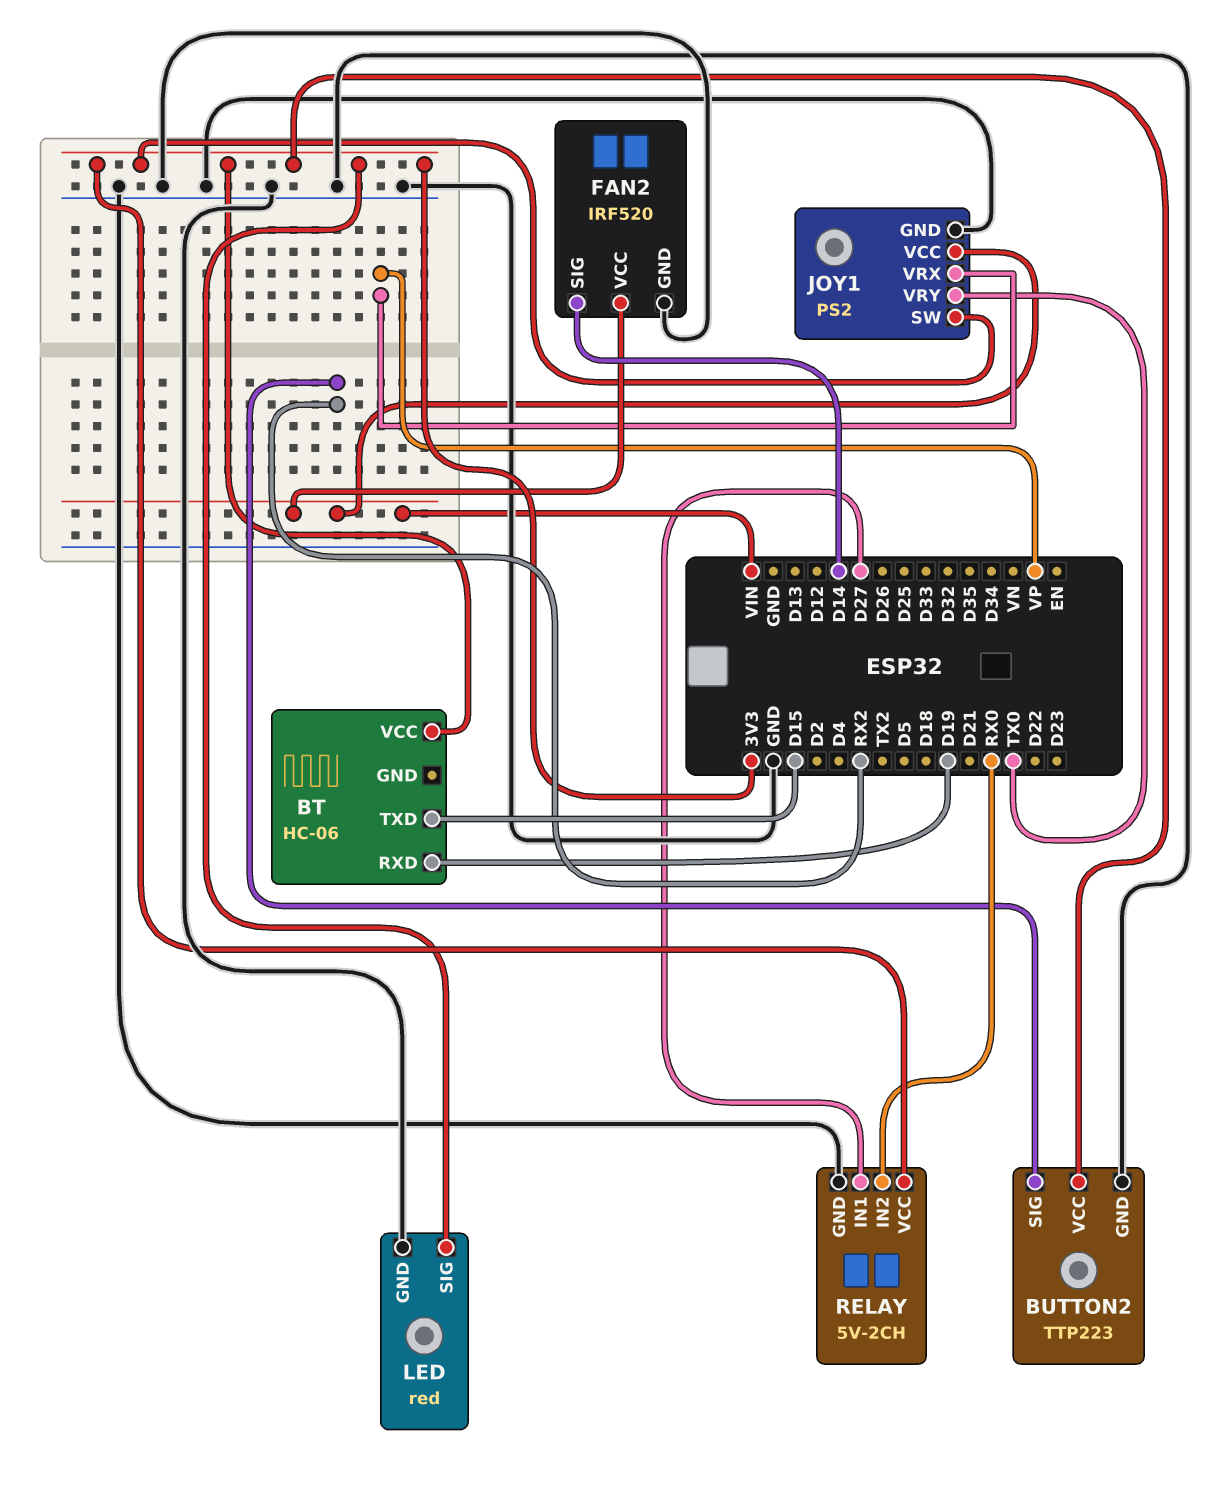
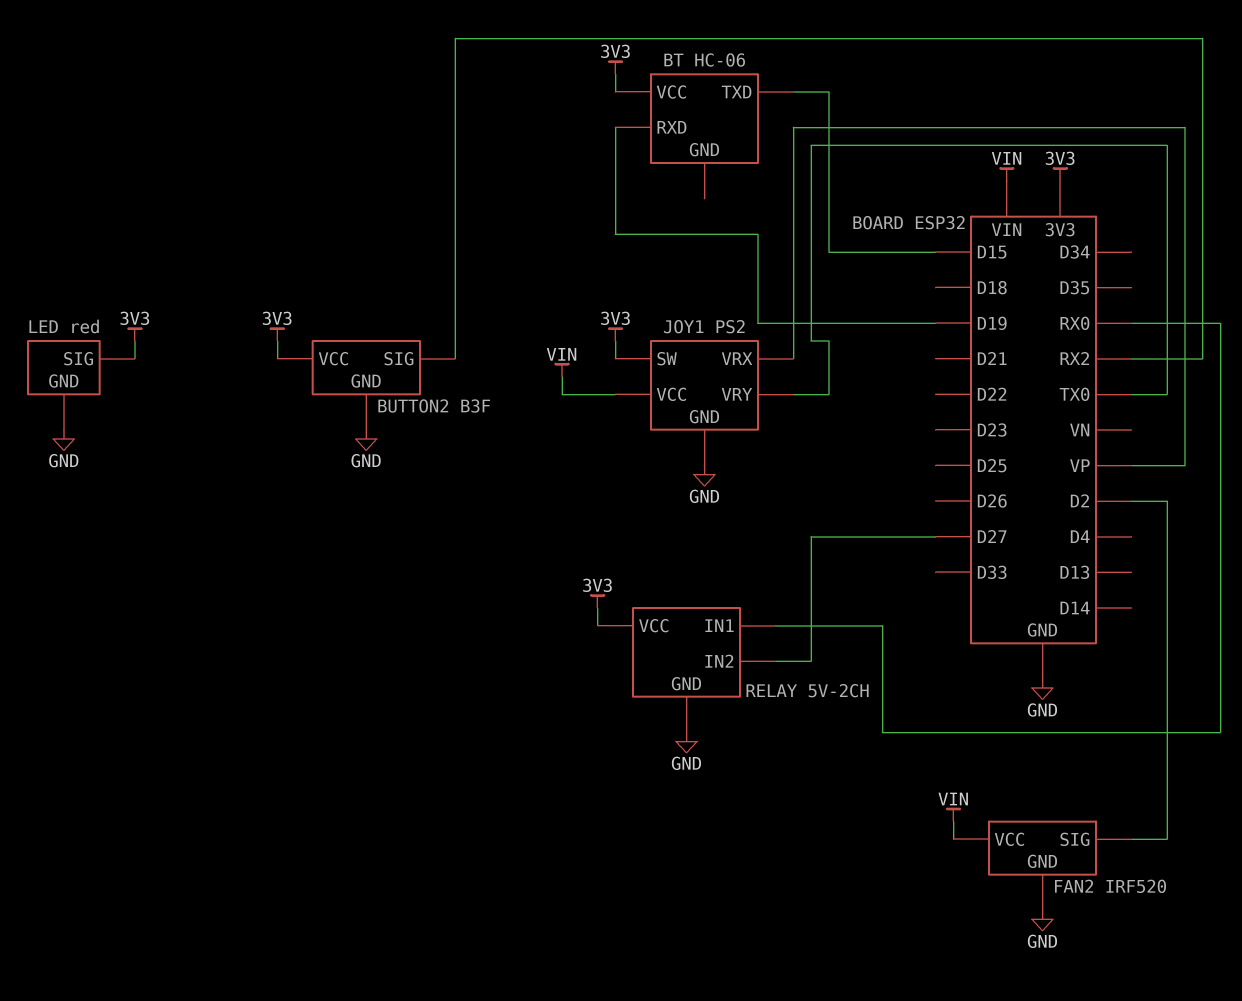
BUTTON2: TTP223 -> B3F
FAN2 pin SIG: D14 -> D2
RELAY pin IN1: D27 -> RX0
RELAY pin IN2: RX0 -> D27

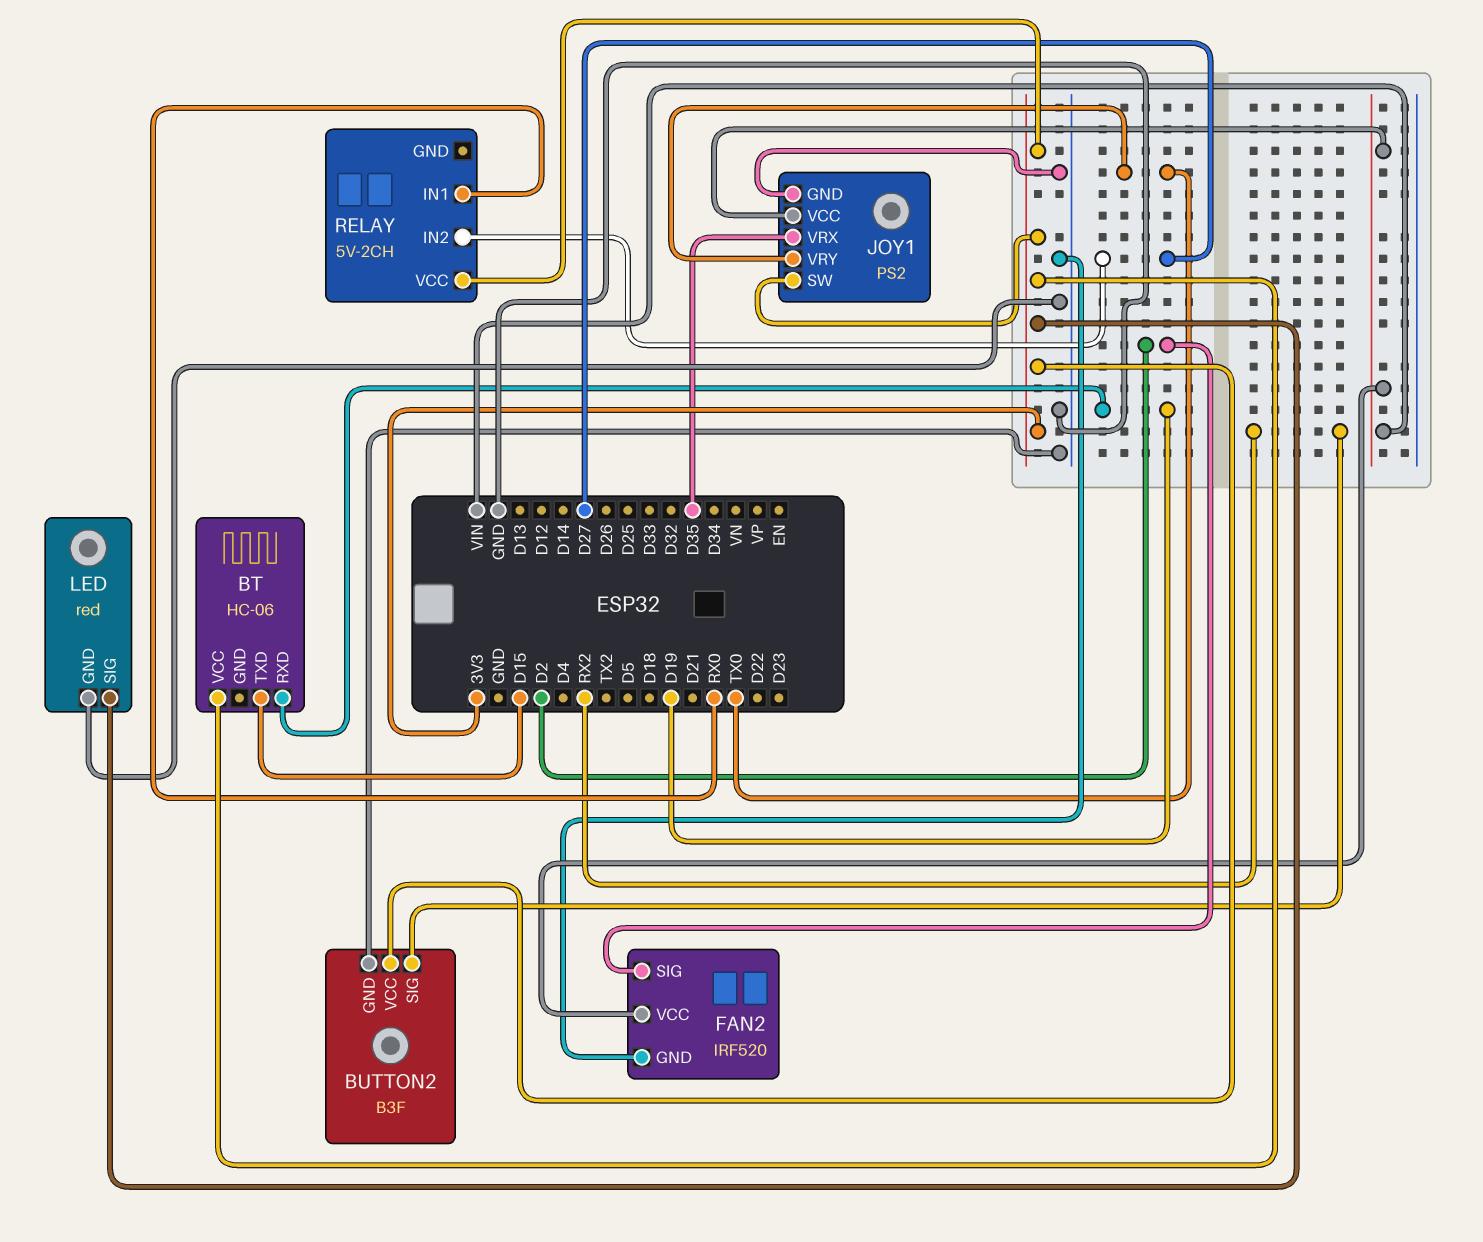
JOY1 pin VRX: VP -> D35
RELAY pin GND: GND -> none

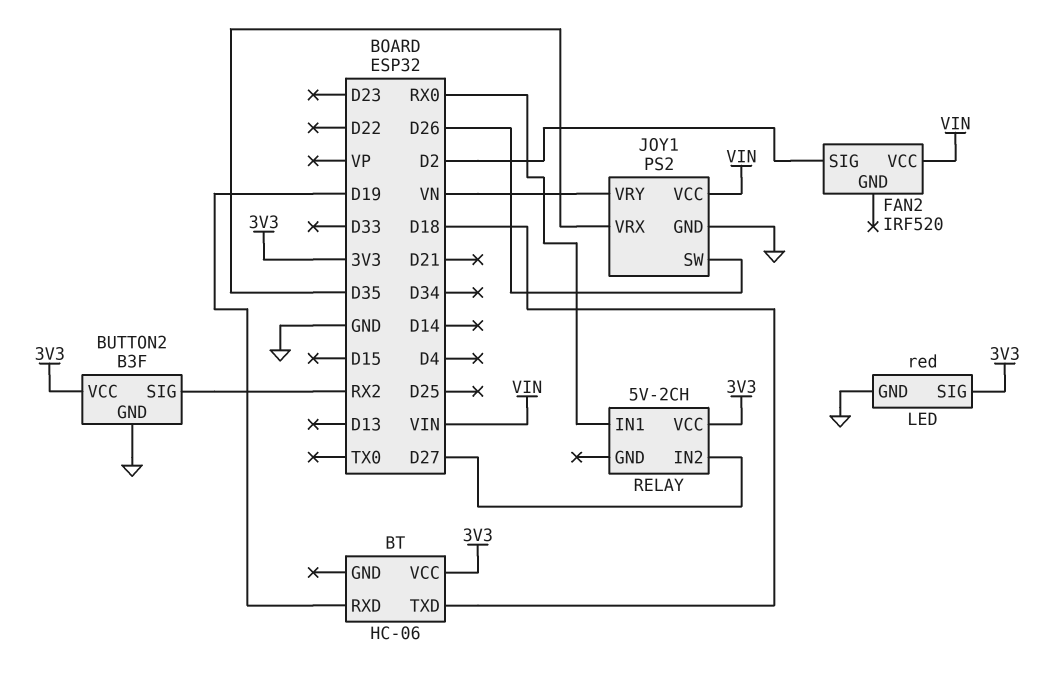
BT pin TXD: D15 -> D18
FAN2 pin GND: GND -> none
JOY1 pin SW: 3V3 -> D26
JOY1 pin VRY: TX0 -> VN

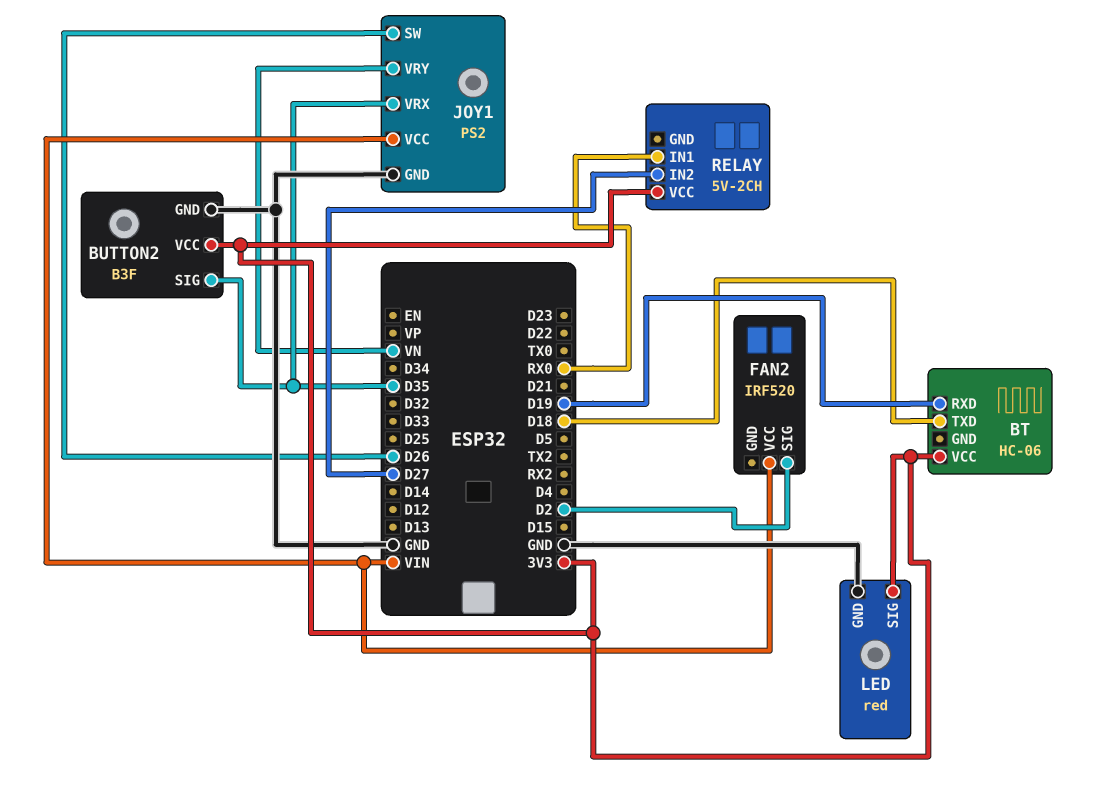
BUTTON2 pin SIG: RX2 -> D35

